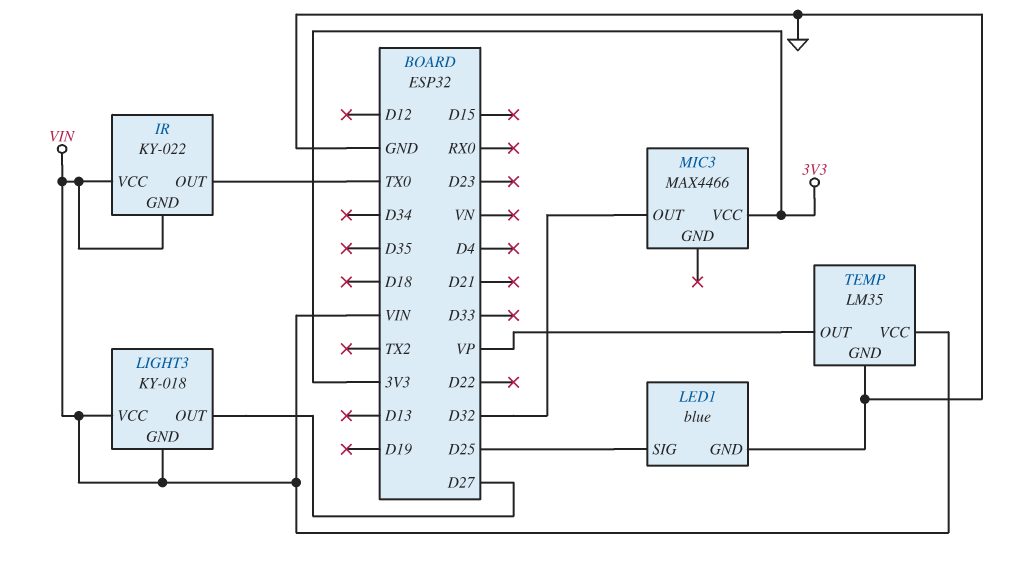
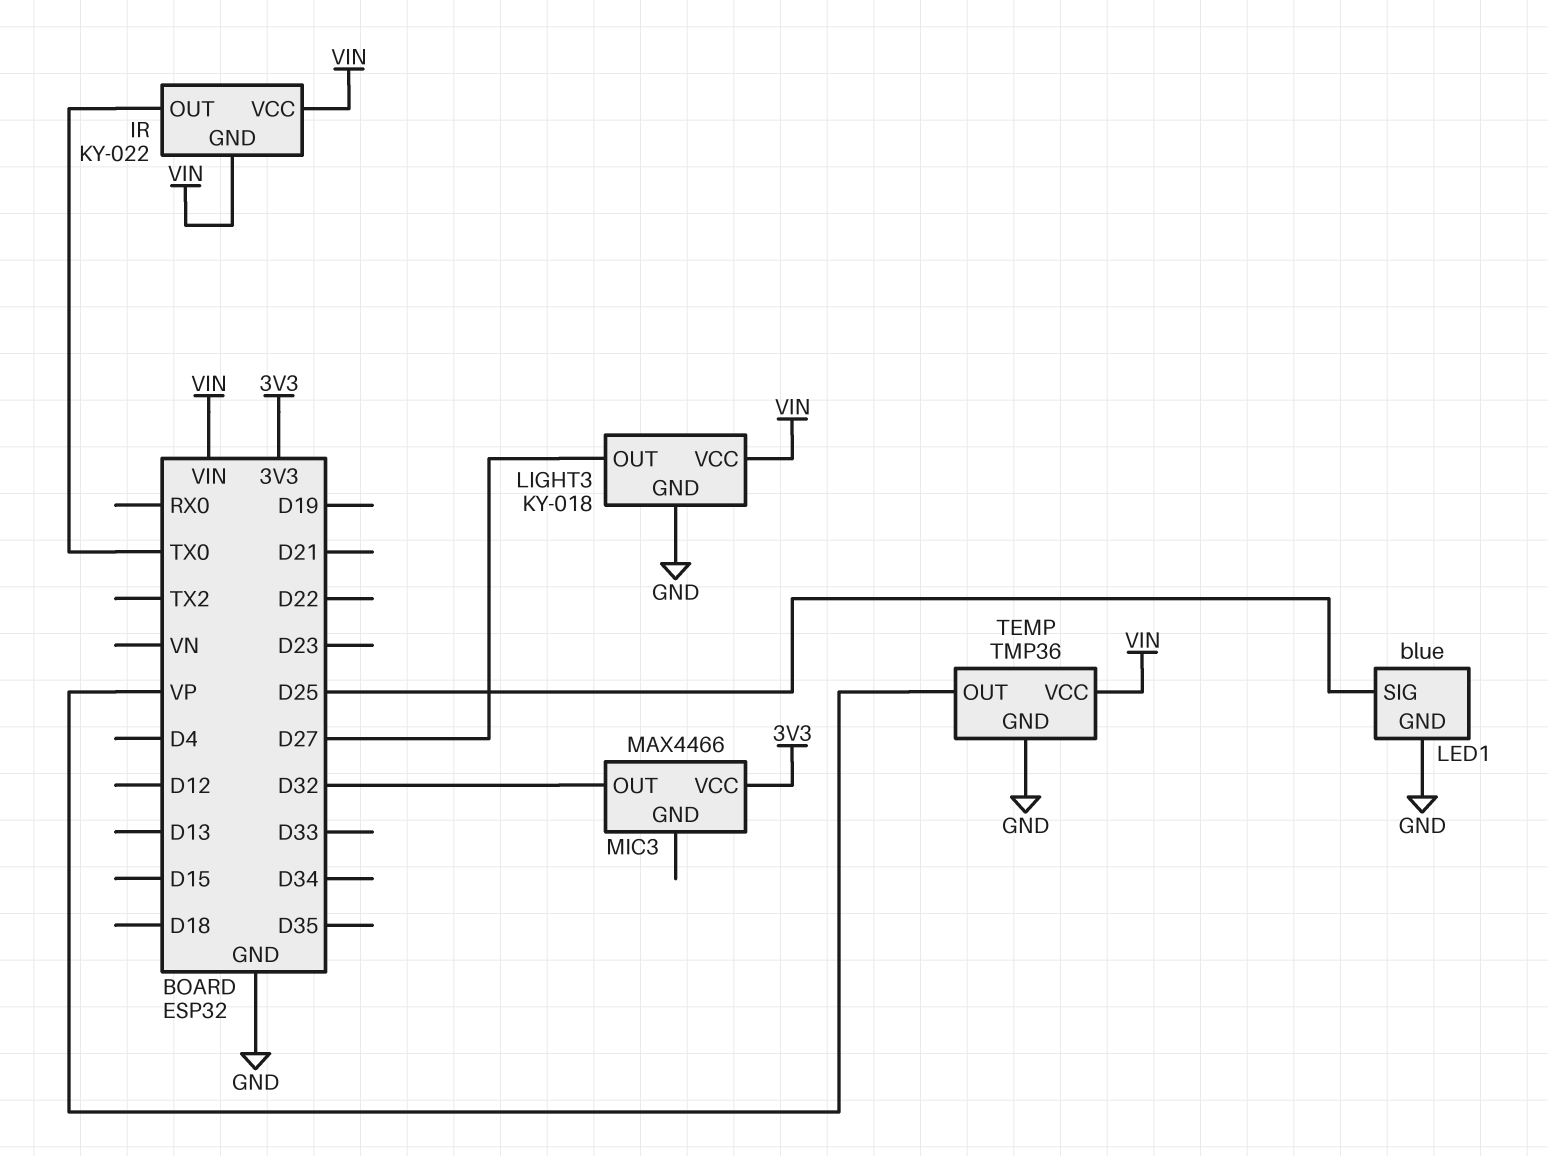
LIGHT3 pin GND: VIN -> GND
TEMP: LM35 -> TMP36

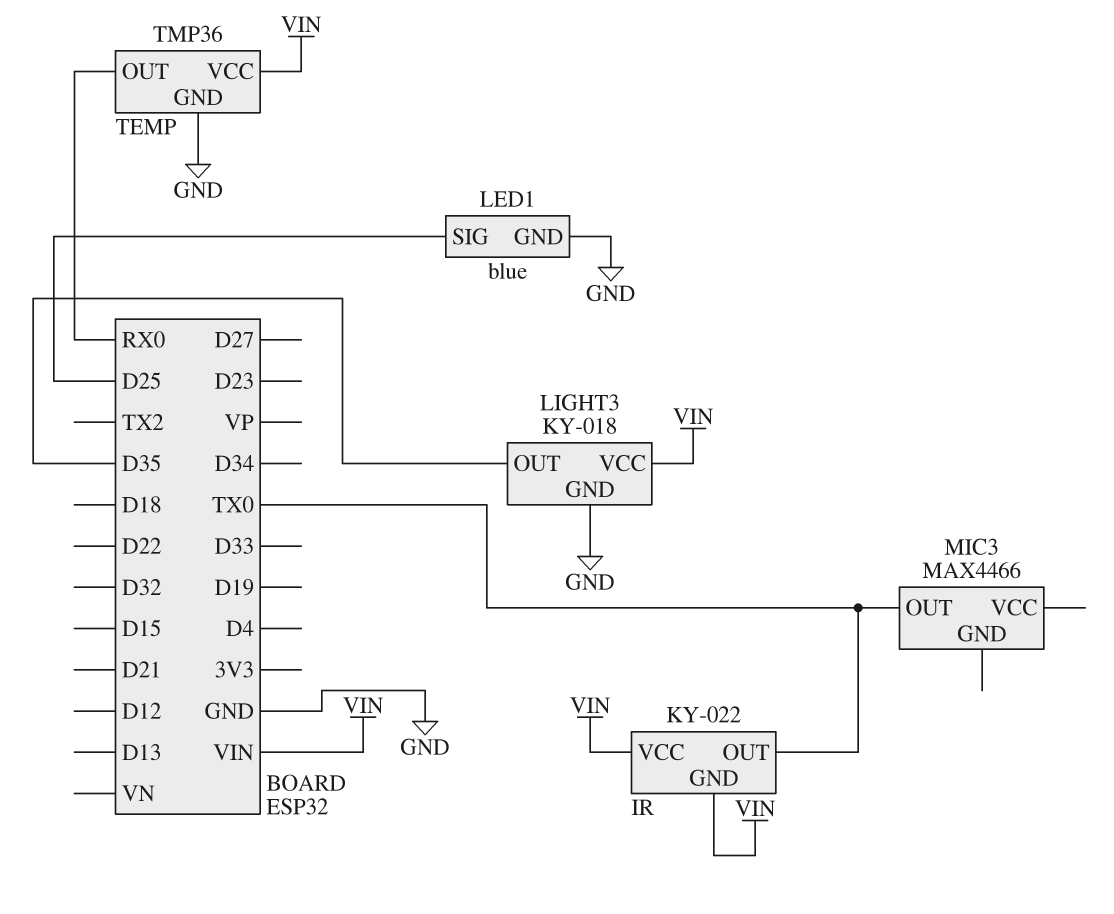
LIGHT3 pin OUT: D27 -> D35
MIC3 pin OUT: D32 -> TX0
MIC3 pin VCC: 3V3 -> none
TEMP pin OUT: VP -> RX0

